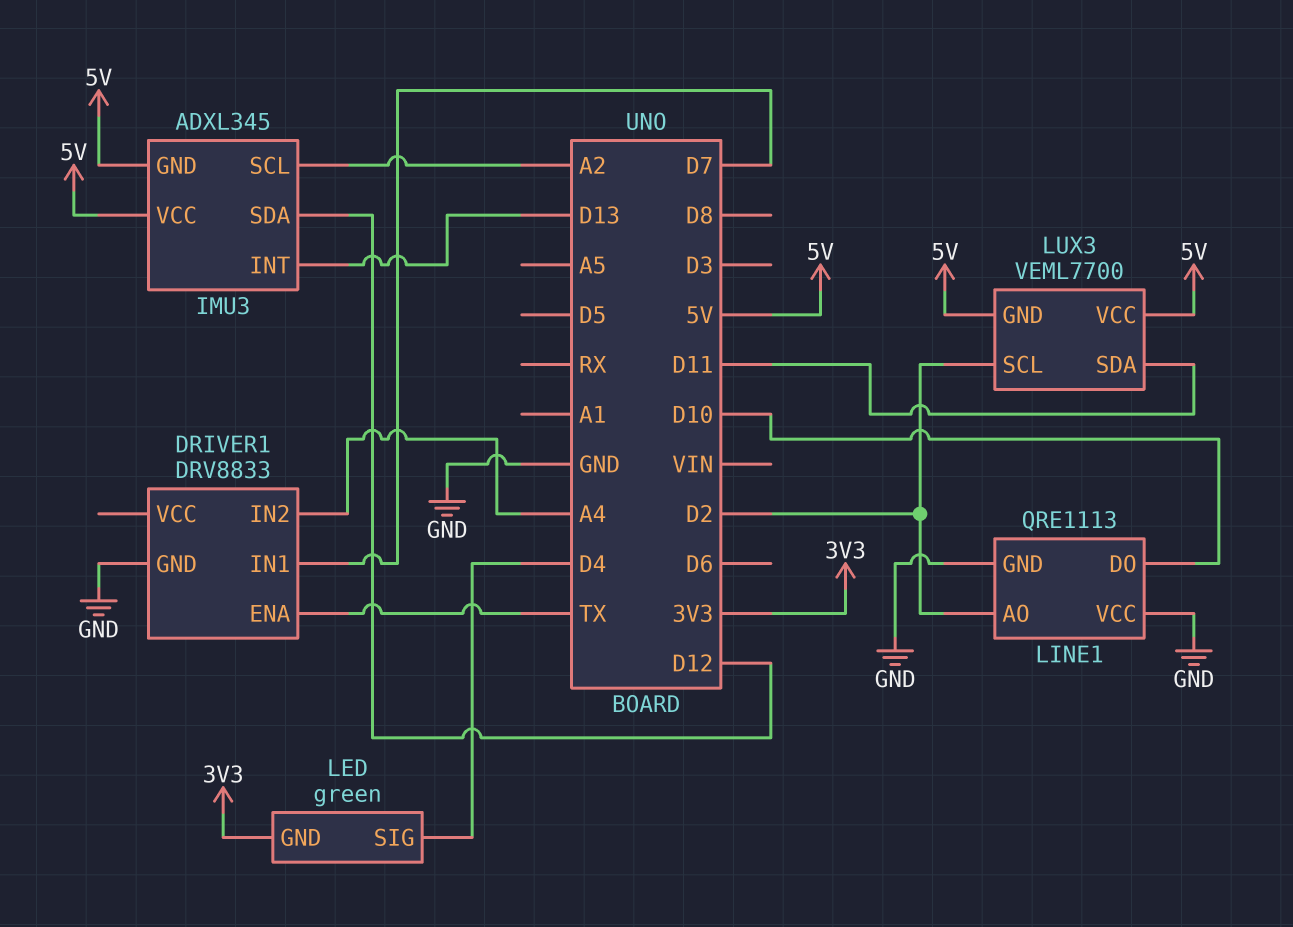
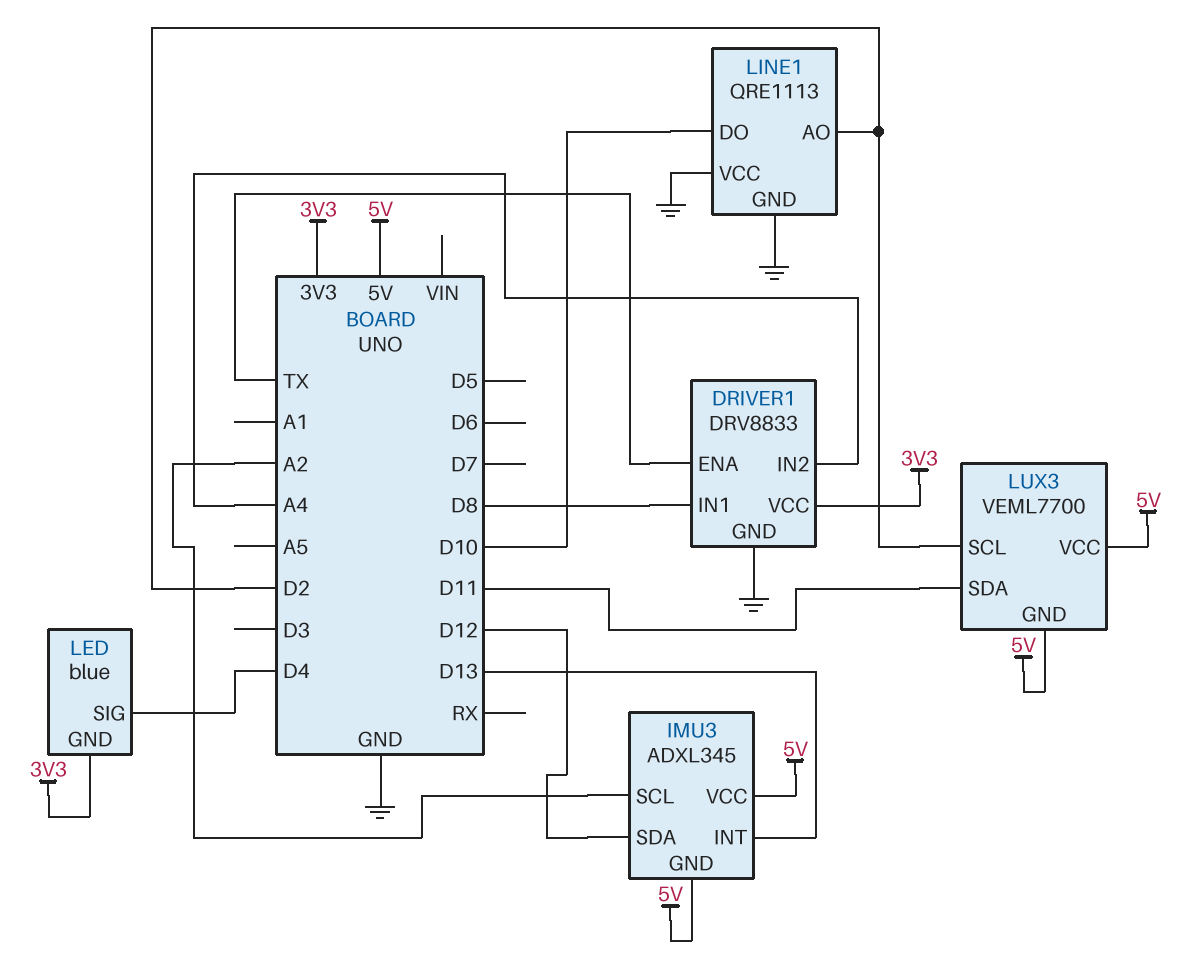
DRIVER1 pin IN1: D7 -> D8
DRIVER1 pin VCC: none -> 3V3
LED: green -> blue

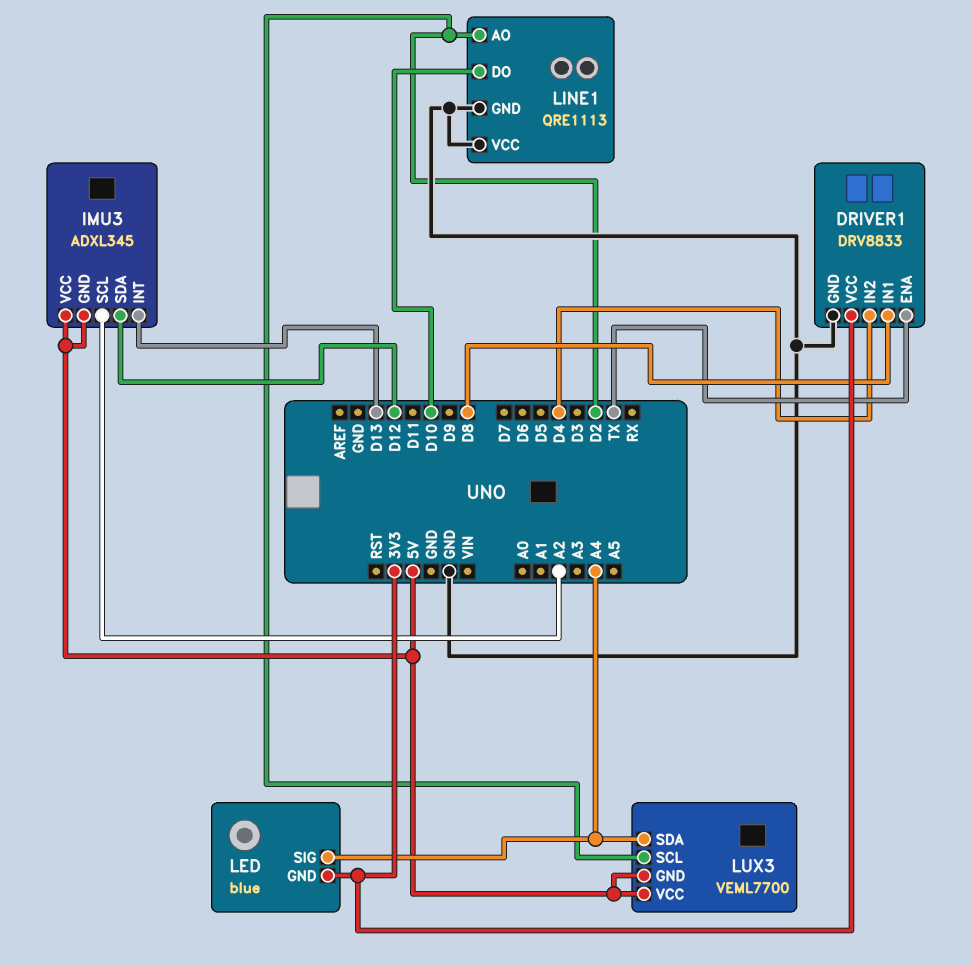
DRIVER1 pin IN2: A4 -> D4
LED pin SIG: D4 -> A4
LUX3 pin SDA: D11 -> A4

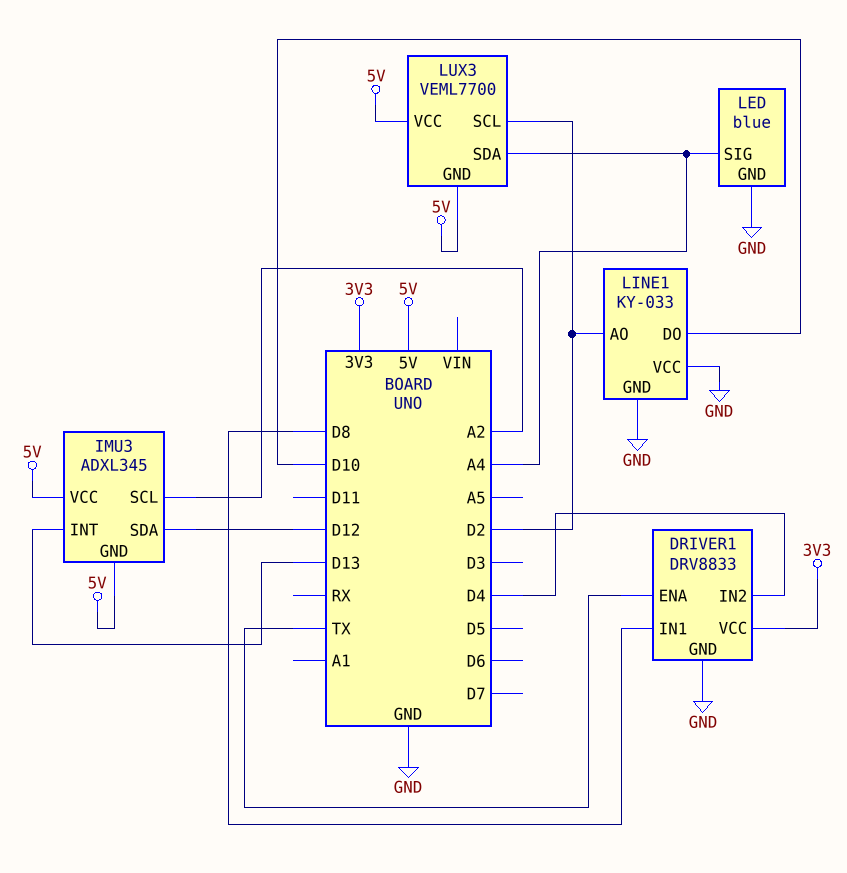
LED pin GND: 3V3 -> GND
LINE1: QRE1113 -> KY-033

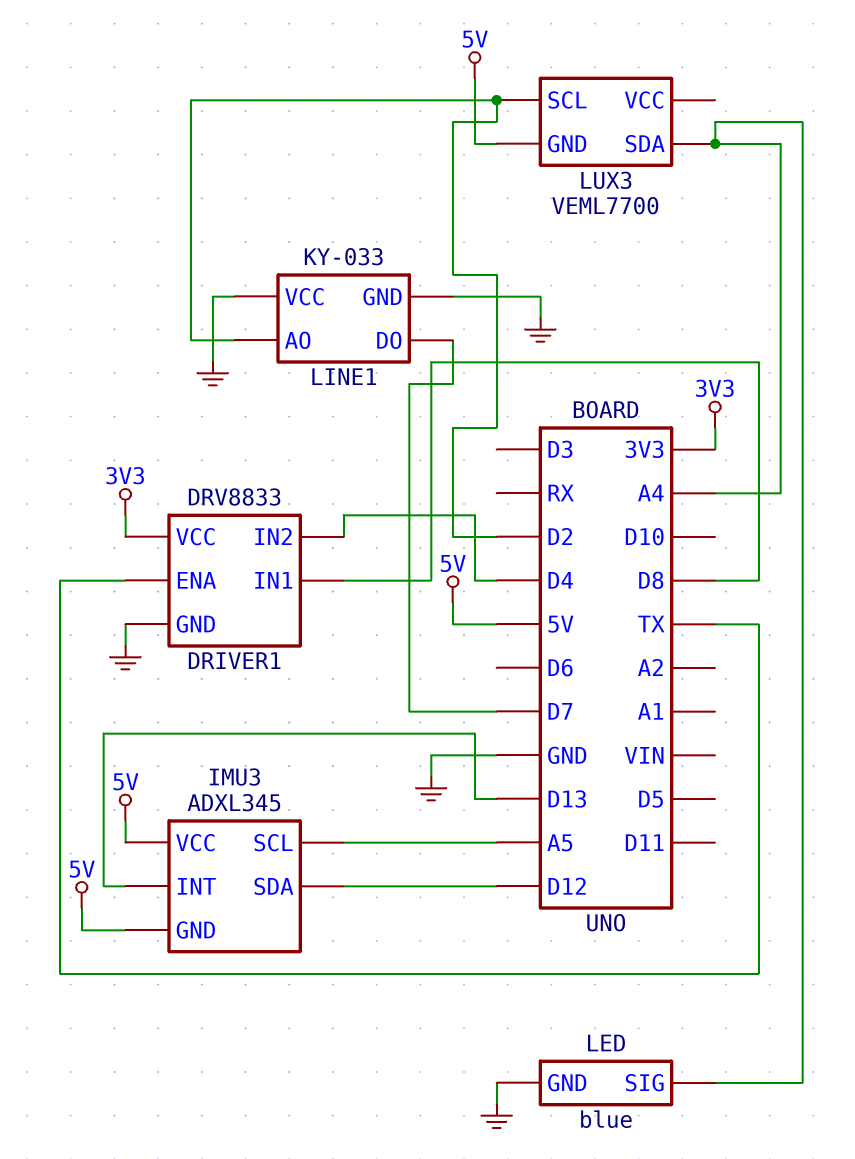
IMU3 pin SCL: A2 -> A5
LINE1 pin DO: D10 -> D7
LUX3 pin VCC: 5V -> none

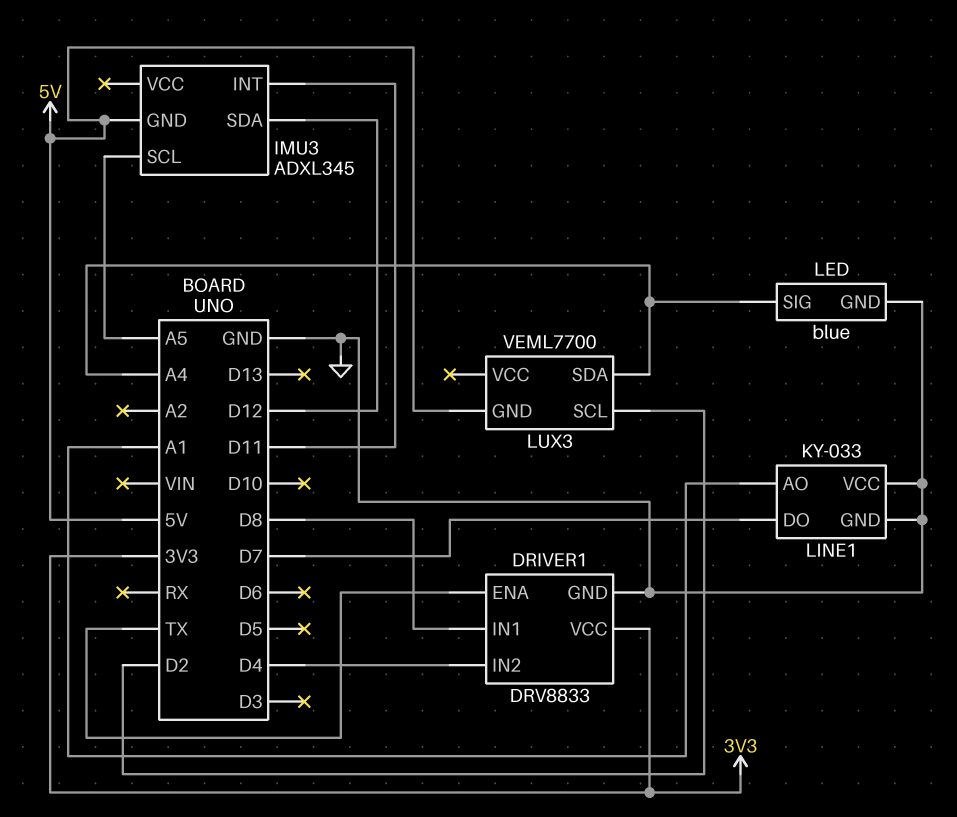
IMU3 pin INT: D13 -> D11
IMU3 pin VCC: 5V -> none
LINE1 pin AO: D2 -> A1

